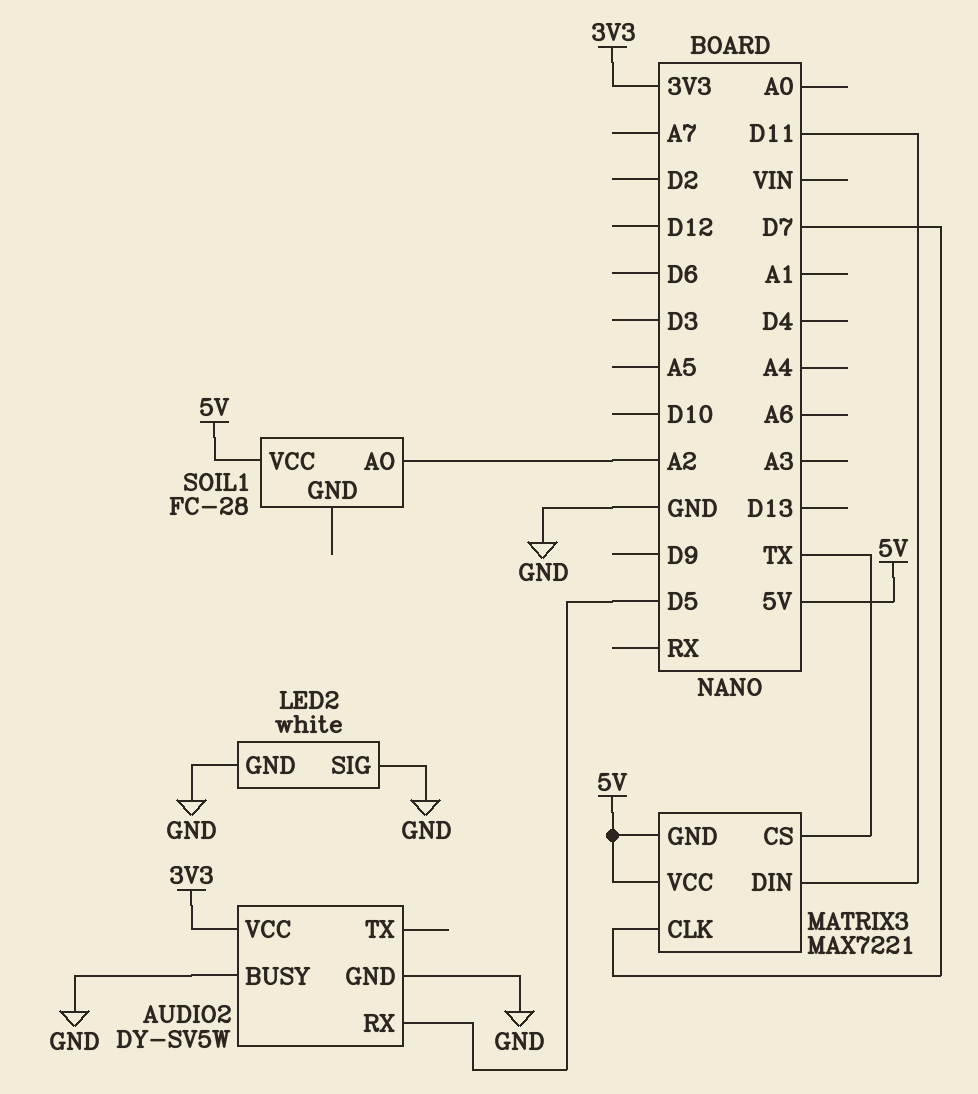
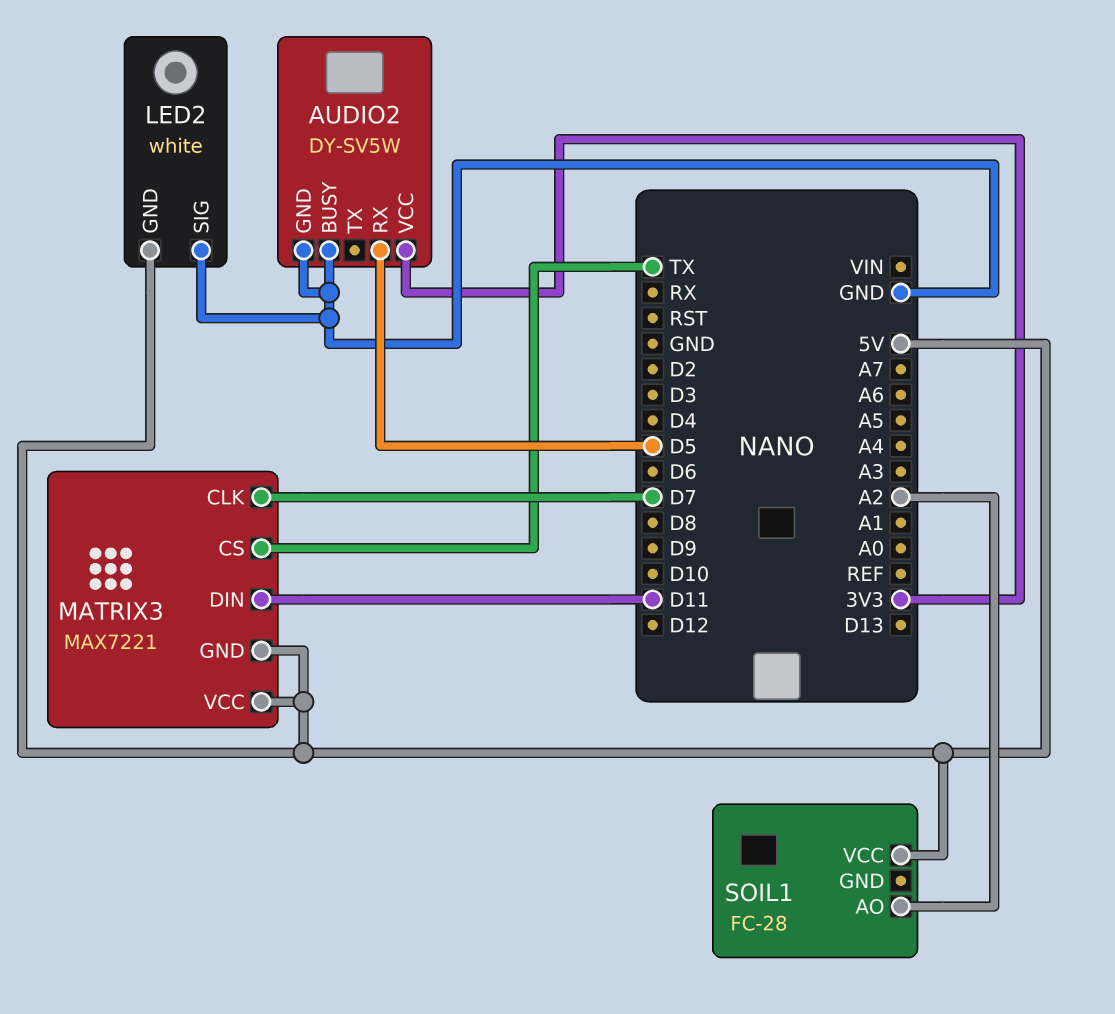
LED2 pin GND: GND -> 5V

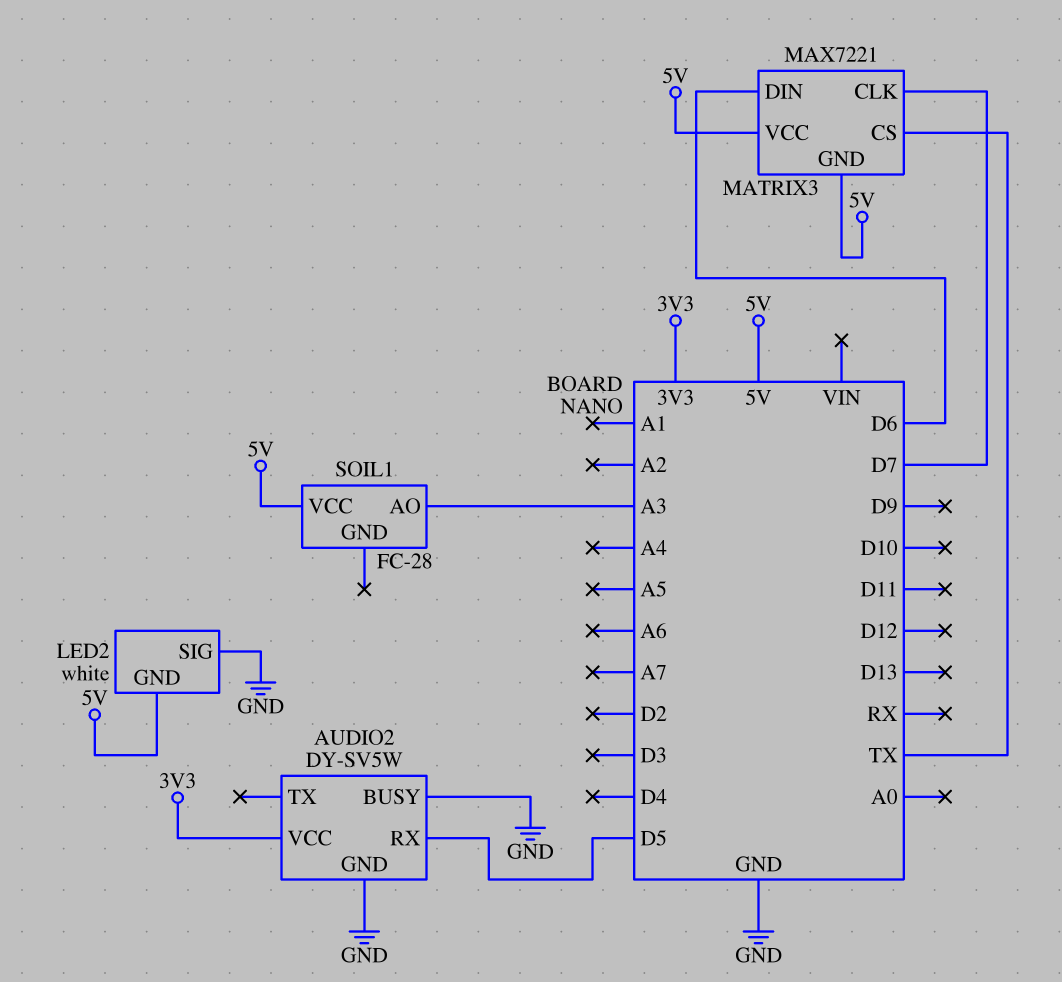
MATRIX3 pin DIN: D11 -> D6
SOIL1 pin AO: A2 -> A3

